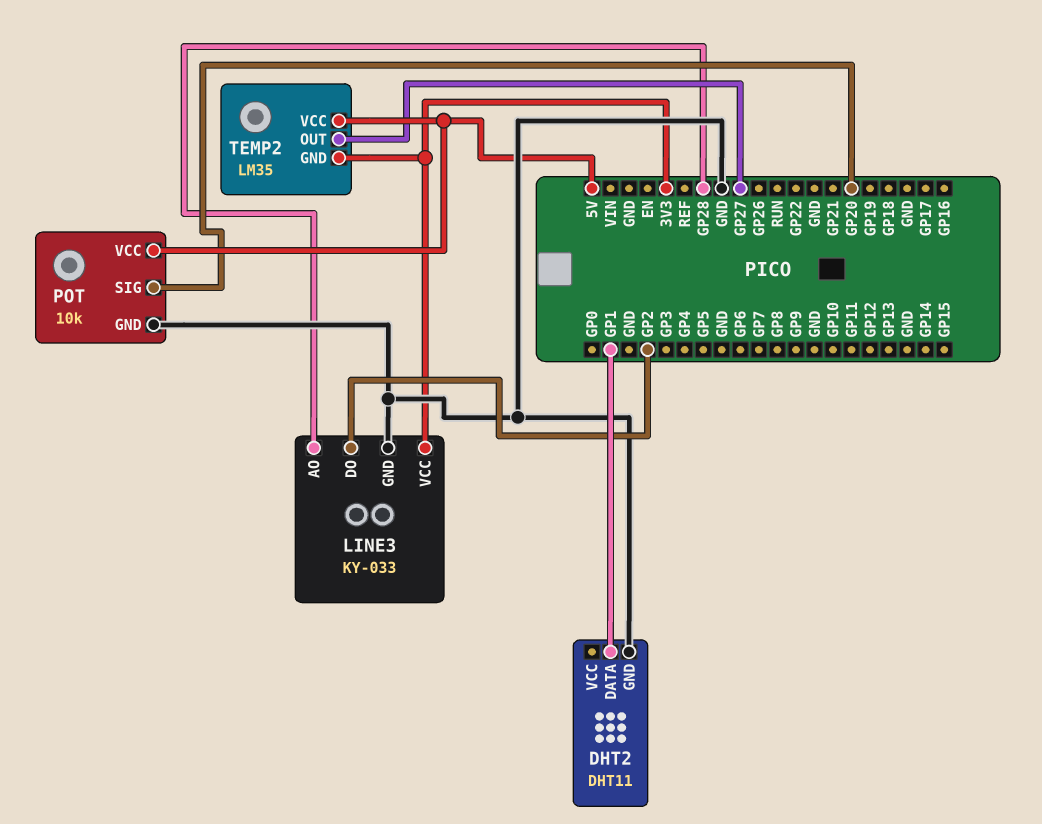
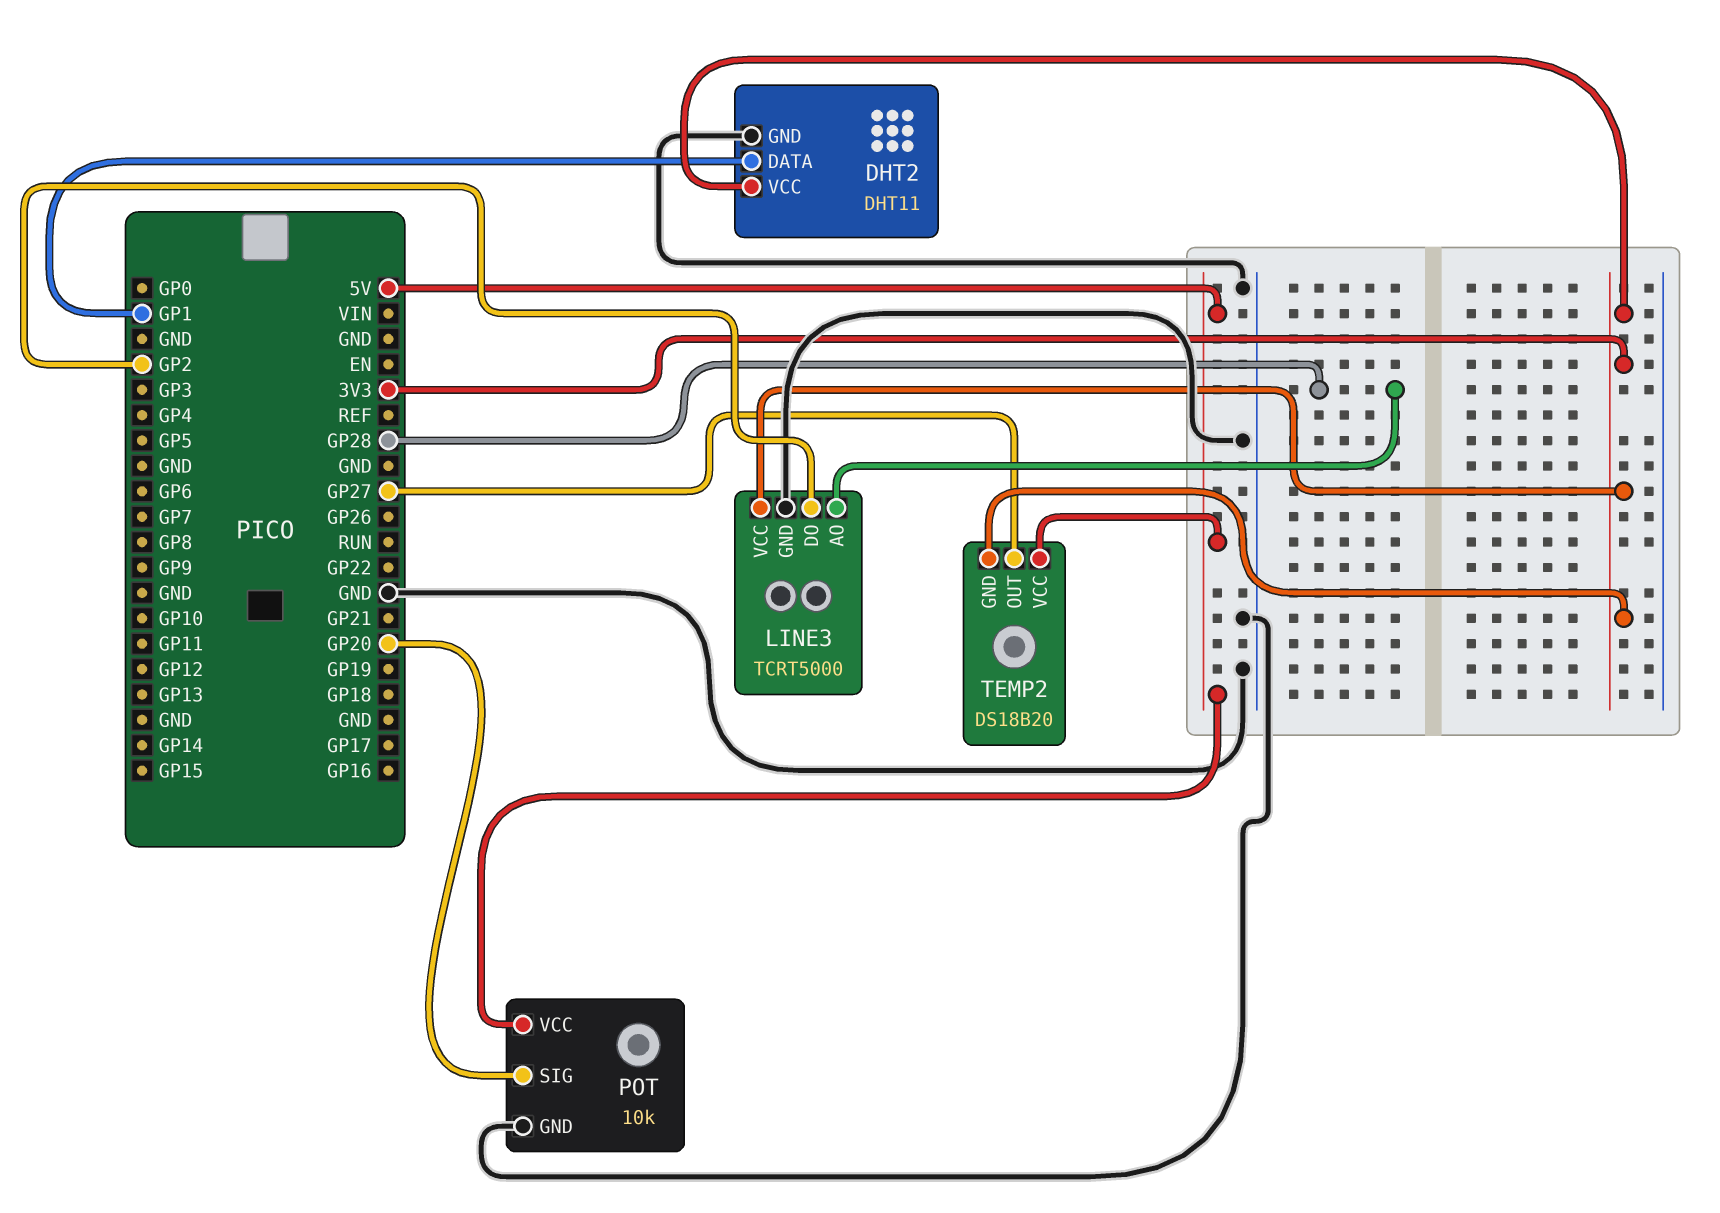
DHT2 pin VCC: none -> 3V3
LINE3: KY-033 -> TCRT5000
TEMP2: LM35 -> DS18B20

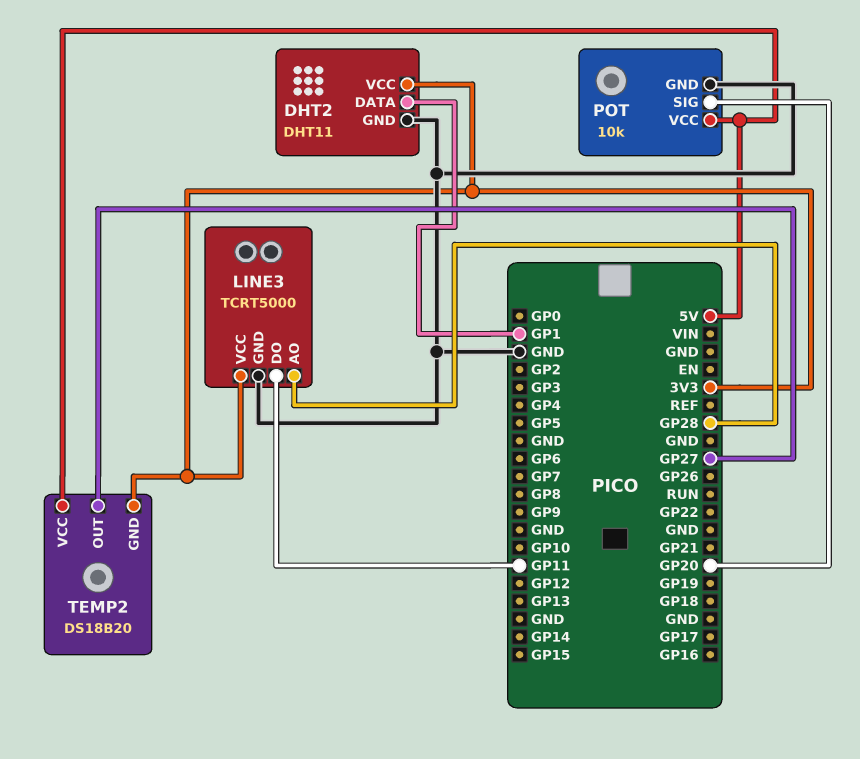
LINE3 pin DO: GP2 -> GP11

